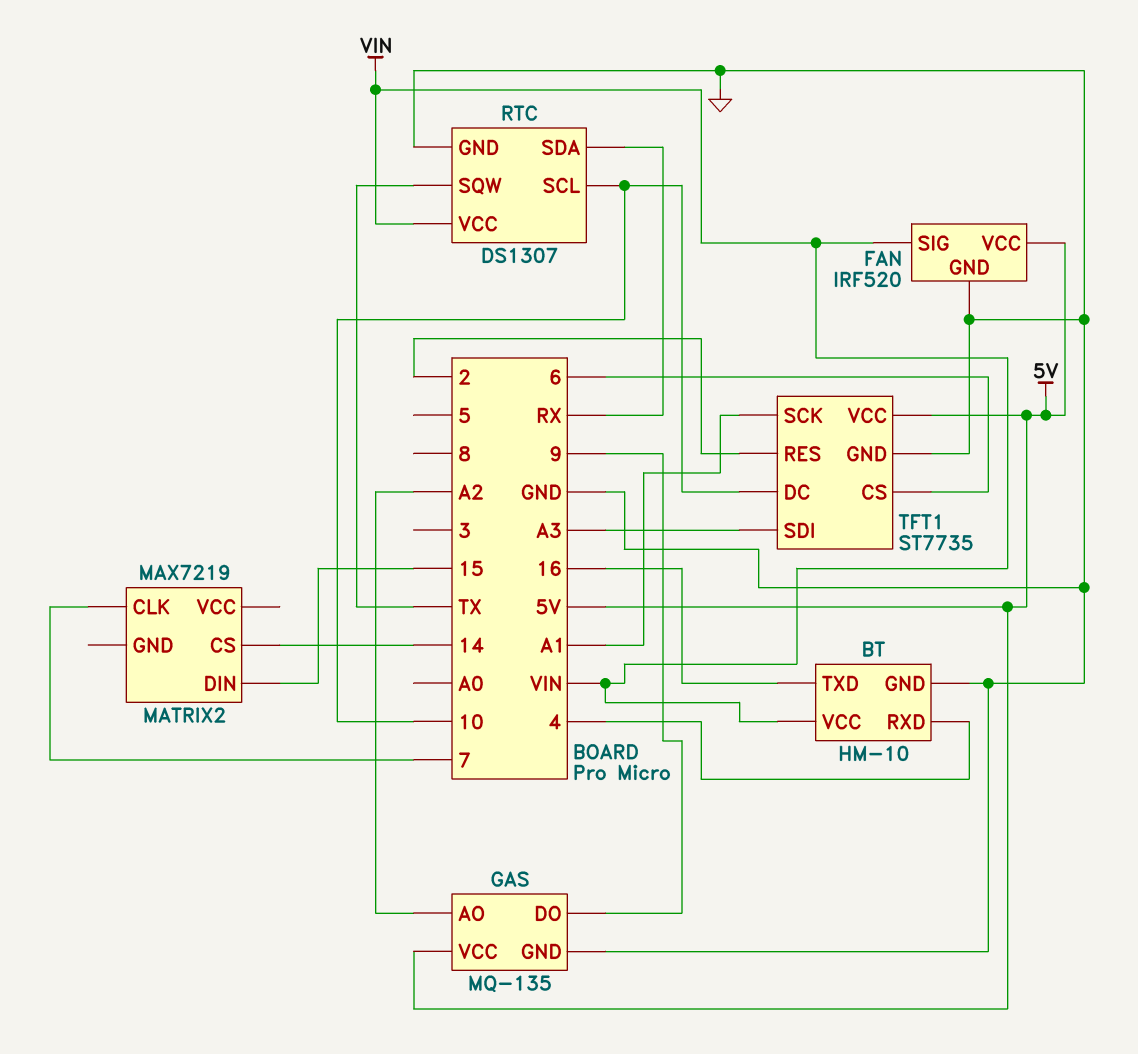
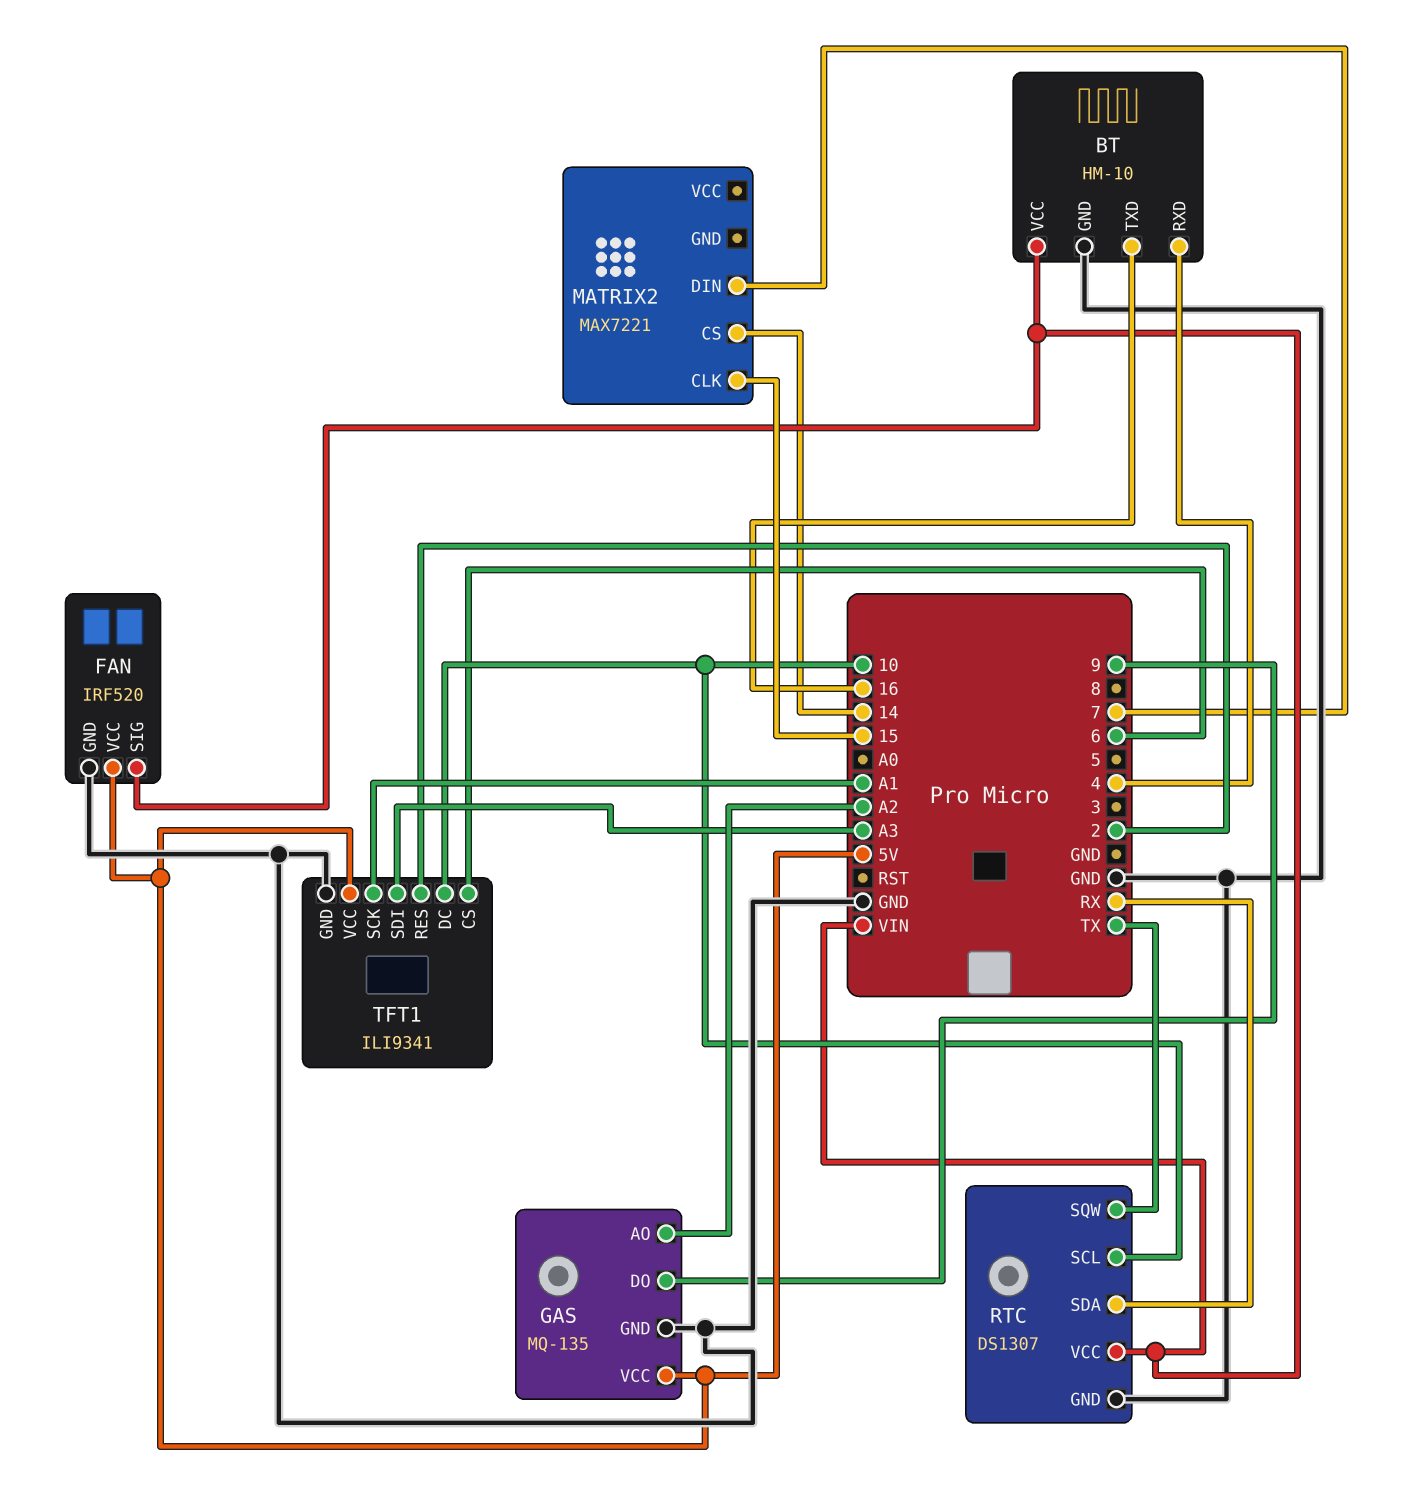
MATRIX2: MAX7219 -> MAX7221
MATRIX2 pin CLK: 7 -> 15
MATRIX2 pin DIN: 15 -> 7
TFT1: ST7735 -> ILI9341

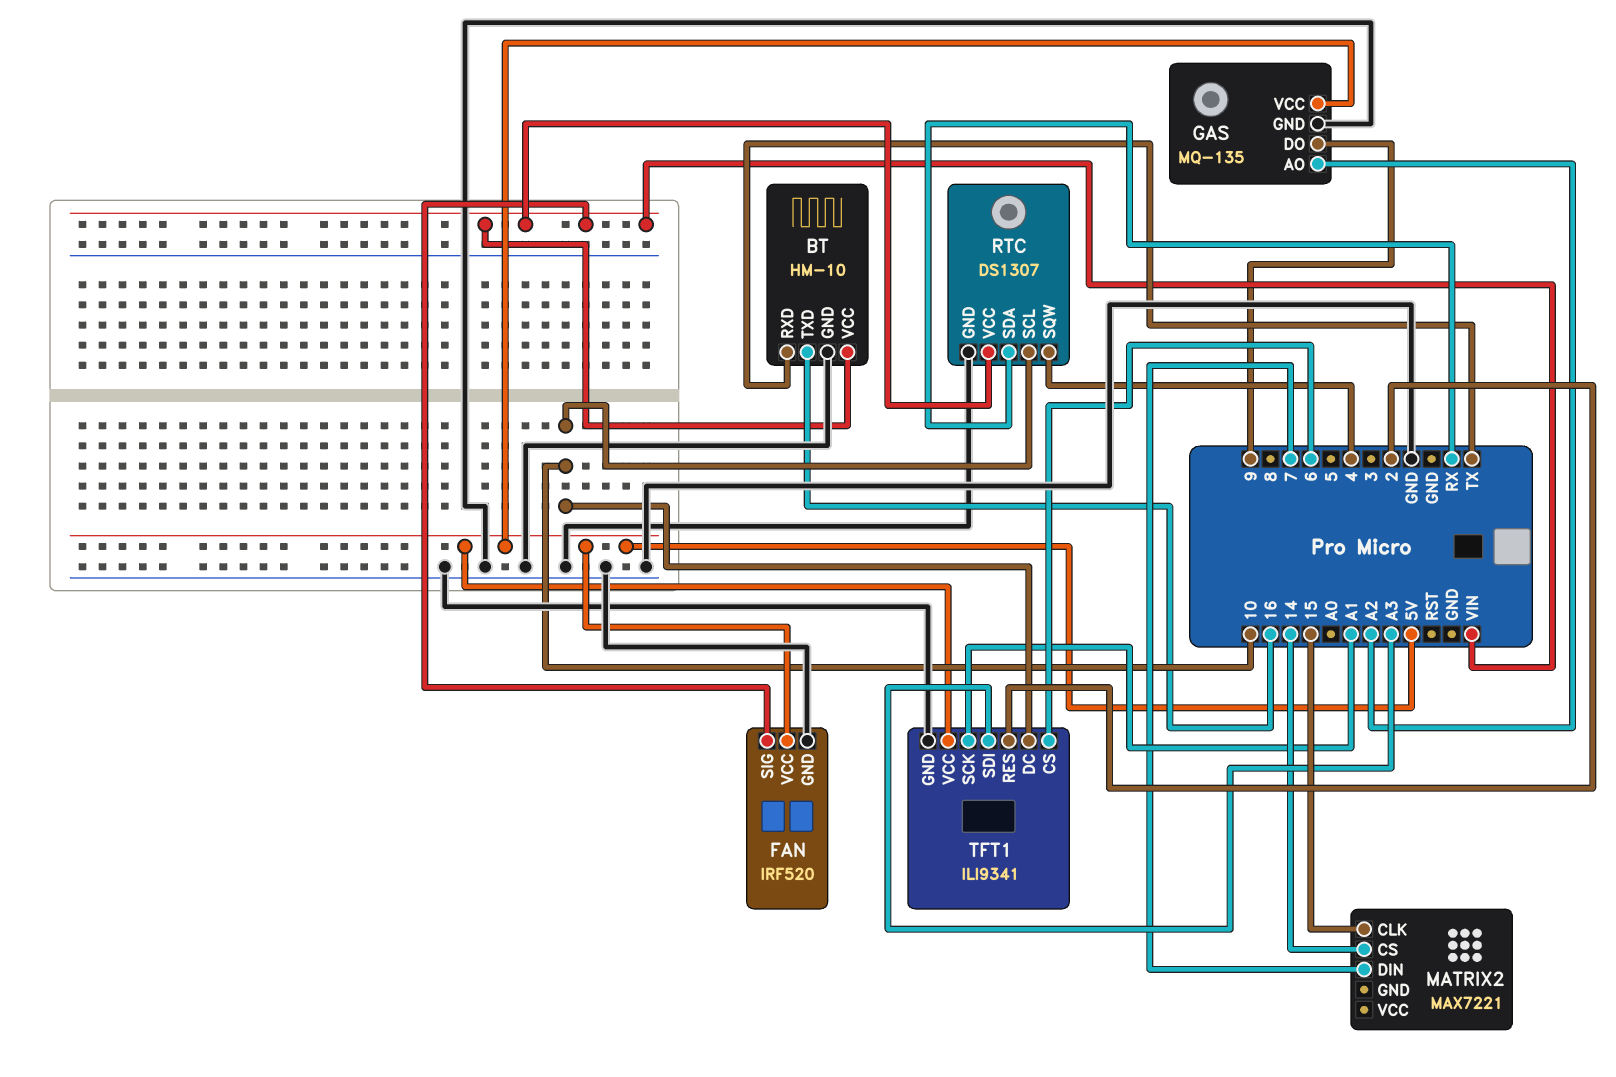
BT pin RXD: 4 -> TX
RTC pin SQW: TX -> 4

